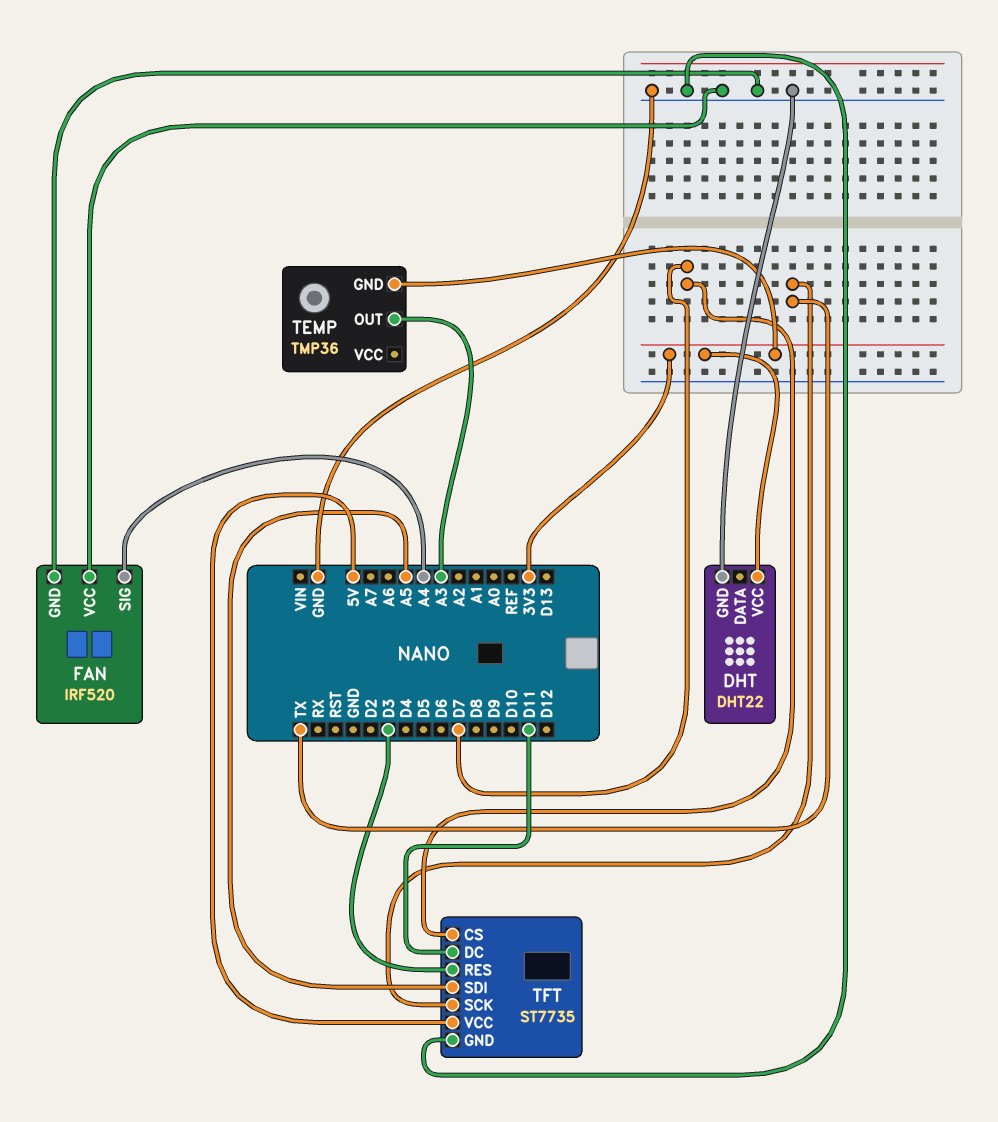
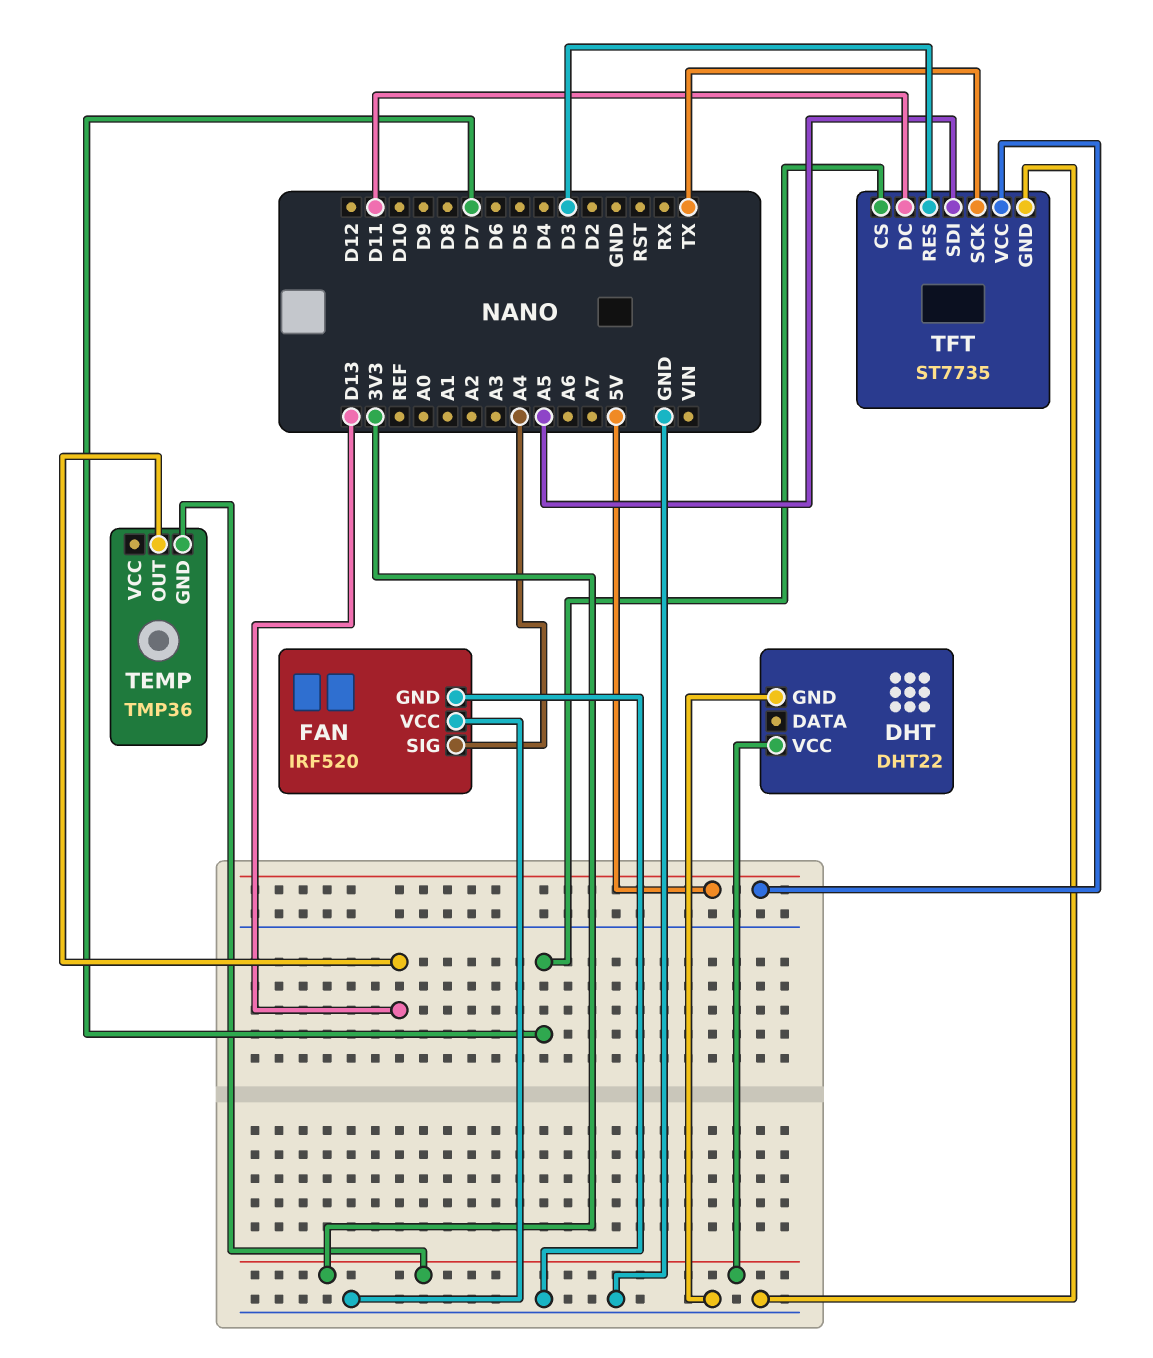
TEMP pin OUT: A3 -> D13

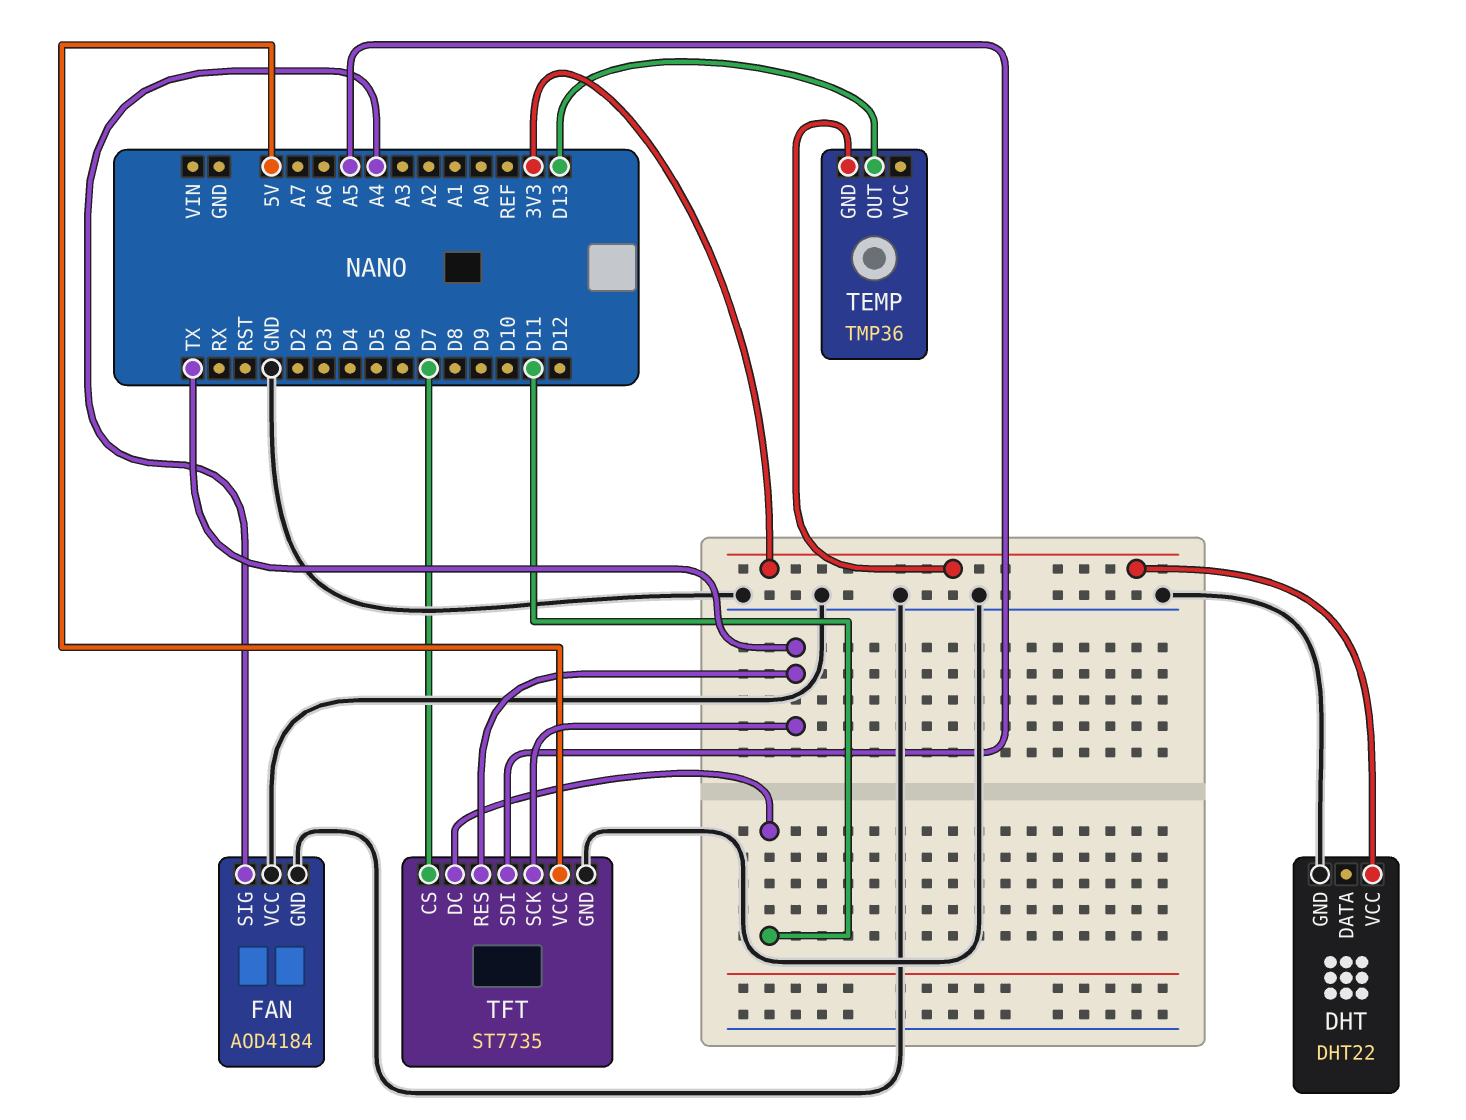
FAN: IRF520 -> AOD4184
TFT pin RES: D3 -> TX

